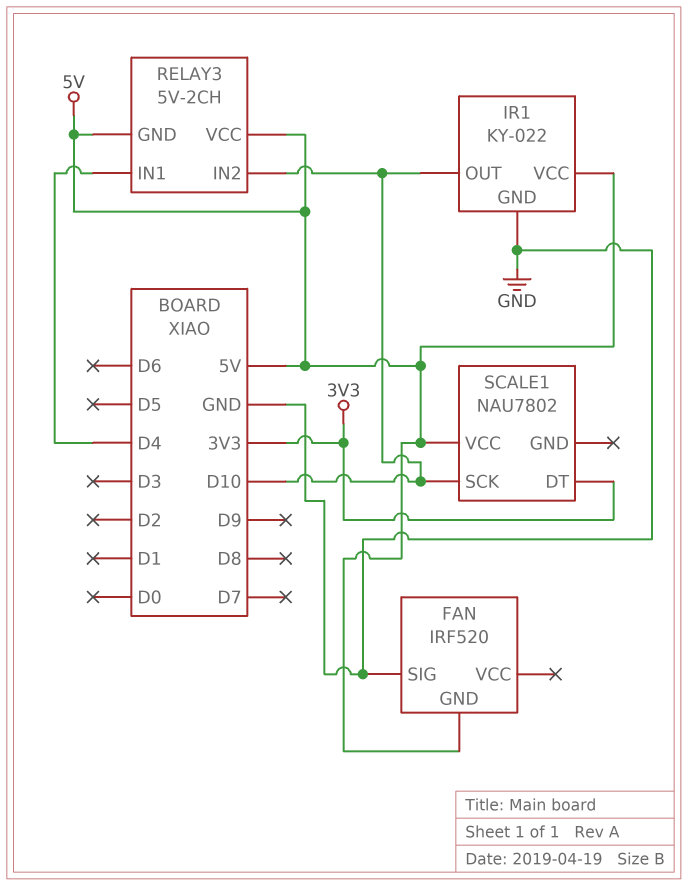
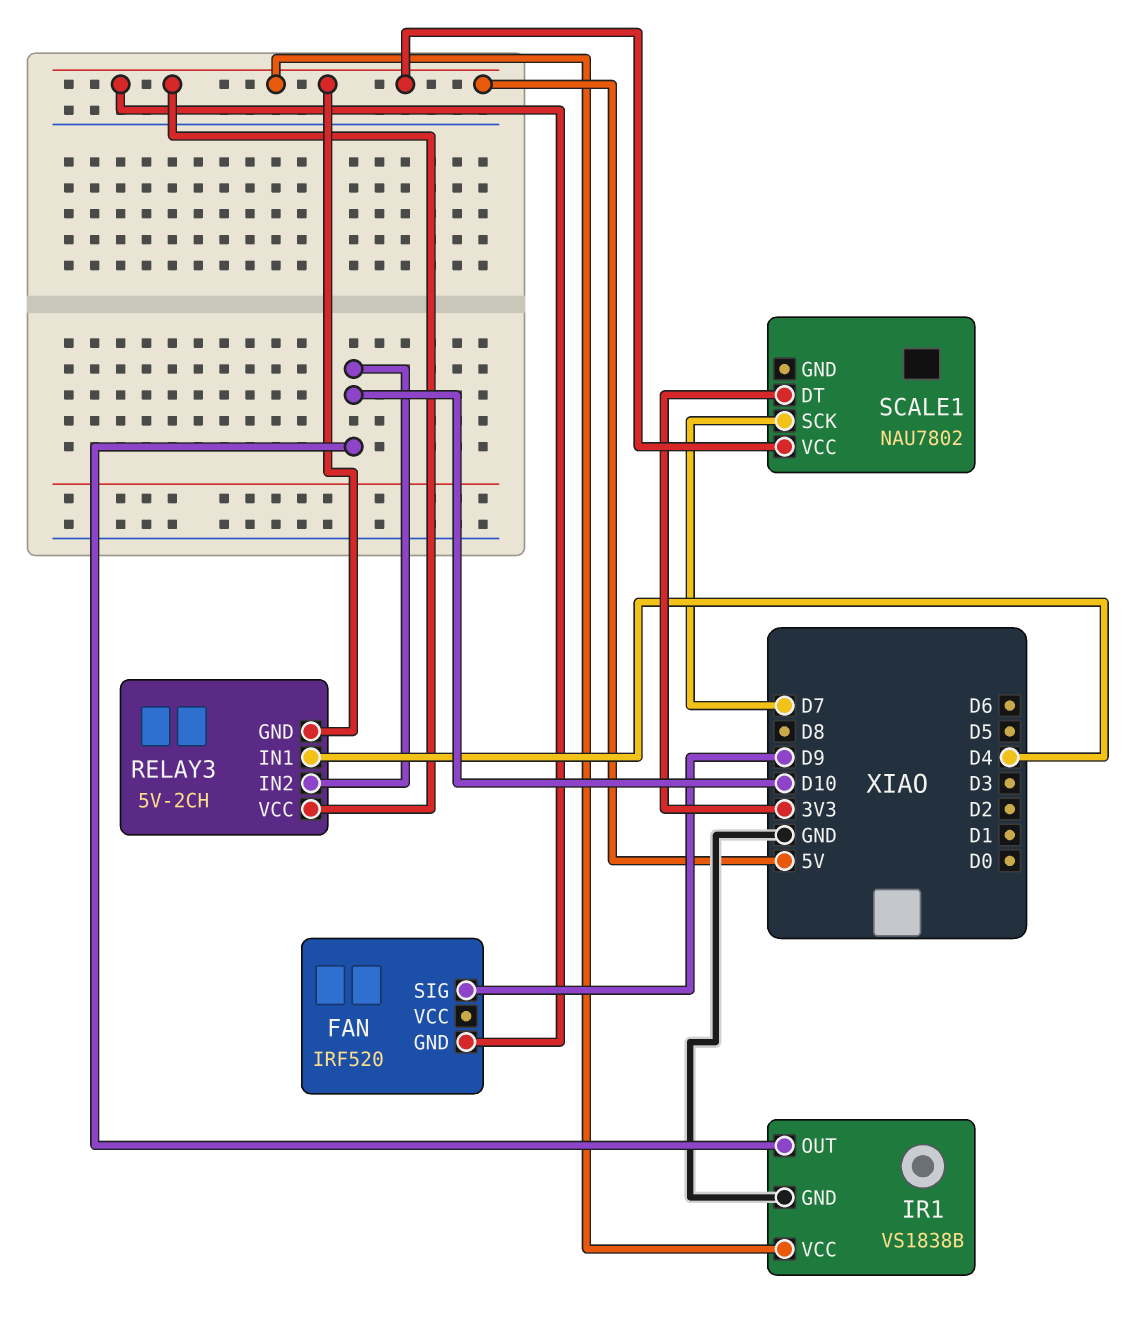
FAN pin SIG: GND -> D9
IR1: KY-022 -> VS1838B
SCALE1 pin SCK: D10 -> D7

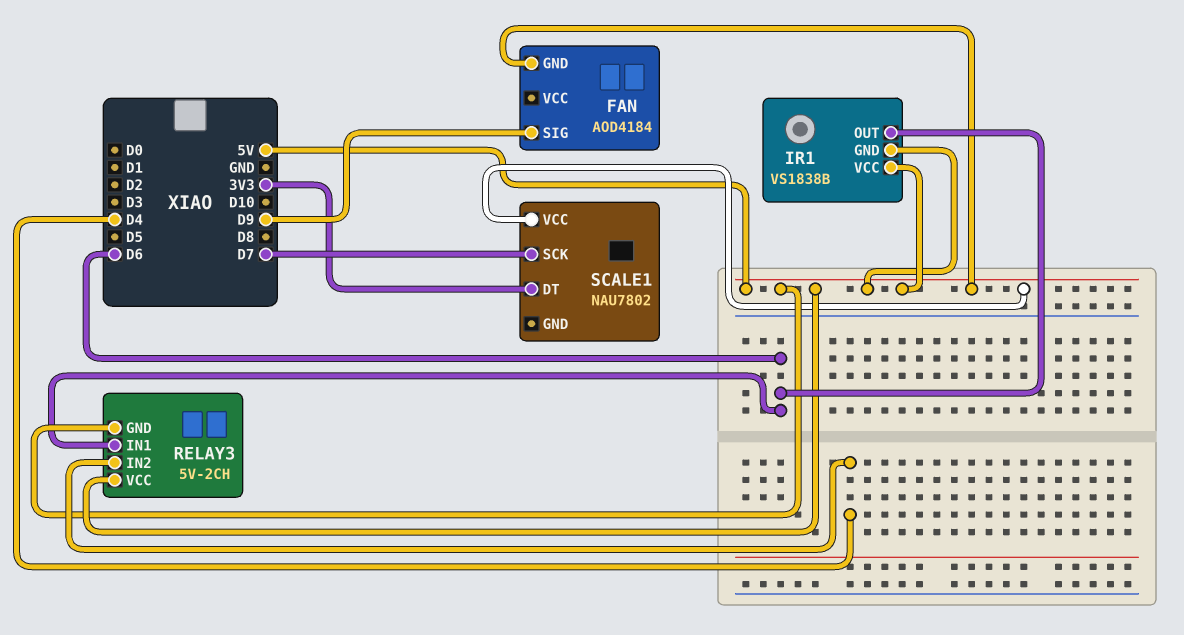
FAN: IRF520 -> AOD4184
IR1 pin GND: GND -> 5V
IR1 pin OUT: D10 -> D6
RELAY3 pin IN1: D4 -> D6
RELAY3 pin IN2: D10 -> D4

